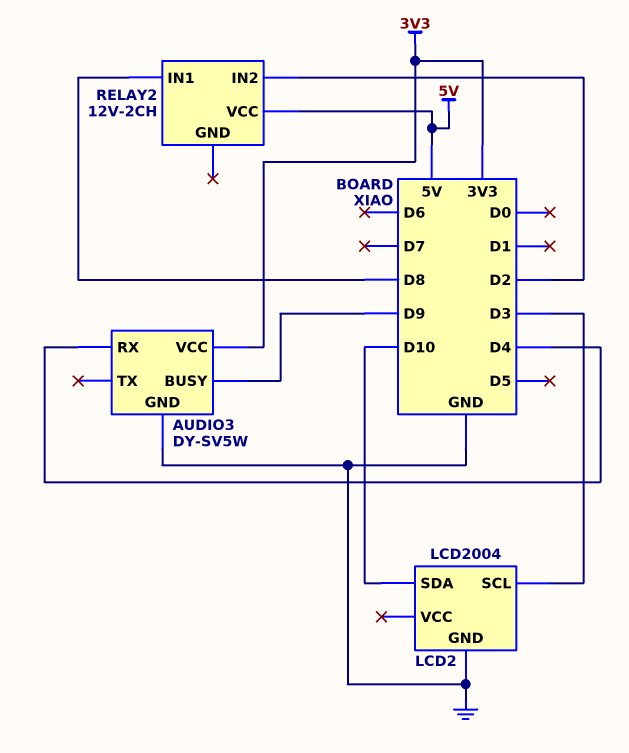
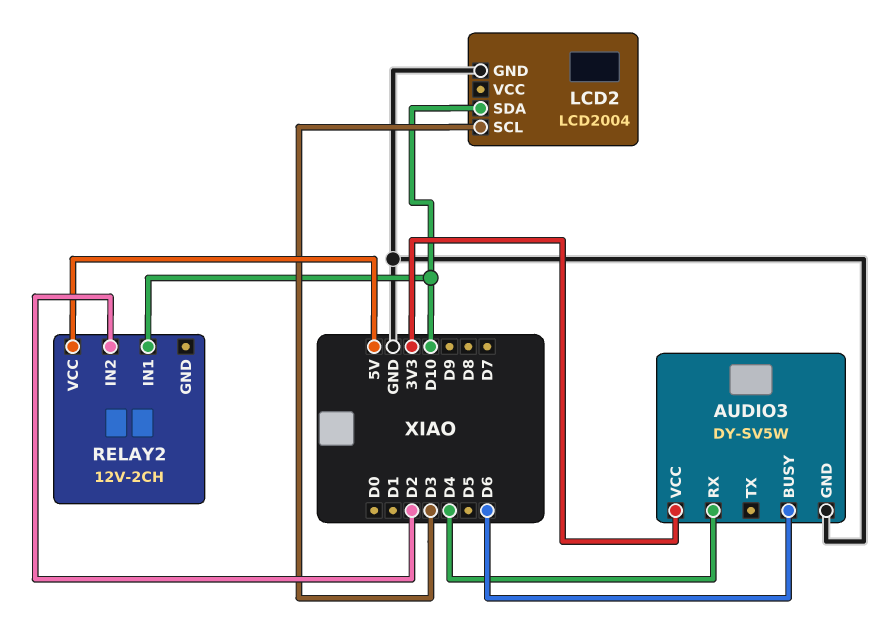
AUDIO3 pin BUSY: D9 -> D6
RELAY2 pin IN1: D8 -> D10

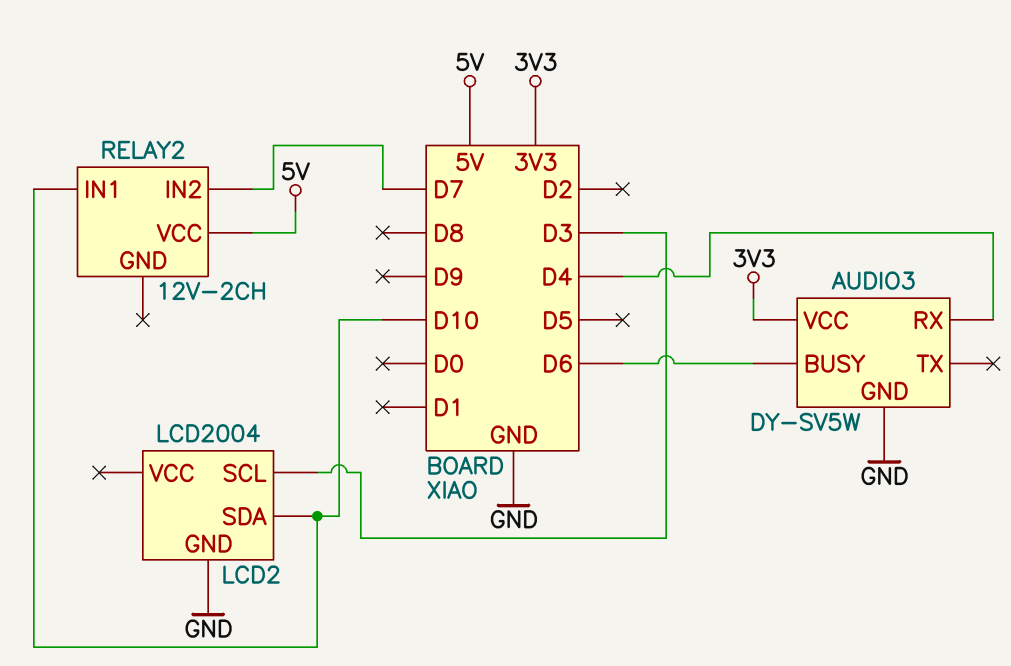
RELAY2 pin IN2: D2 -> D7

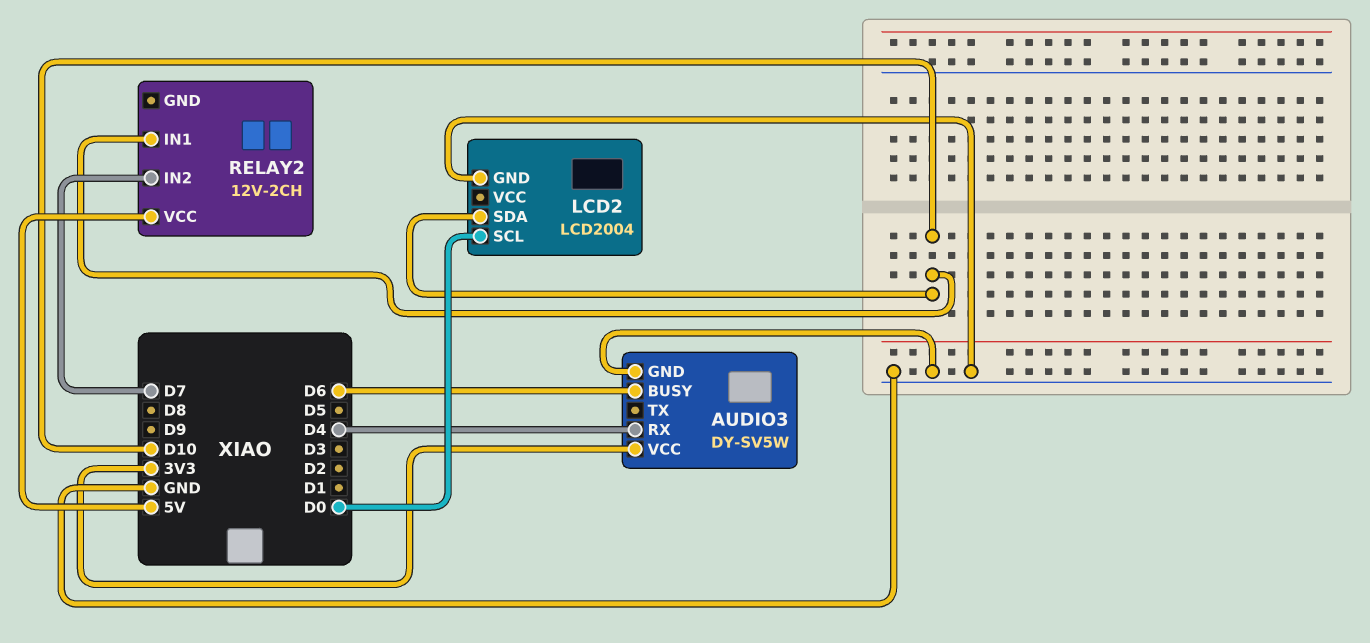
LCD2 pin SCL: D3 -> D0

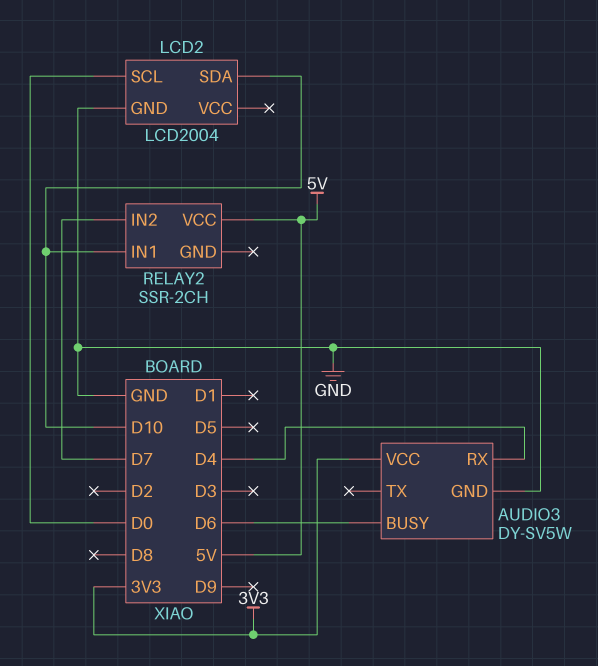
RELAY2: 12V-2CH -> SSR-2CH

